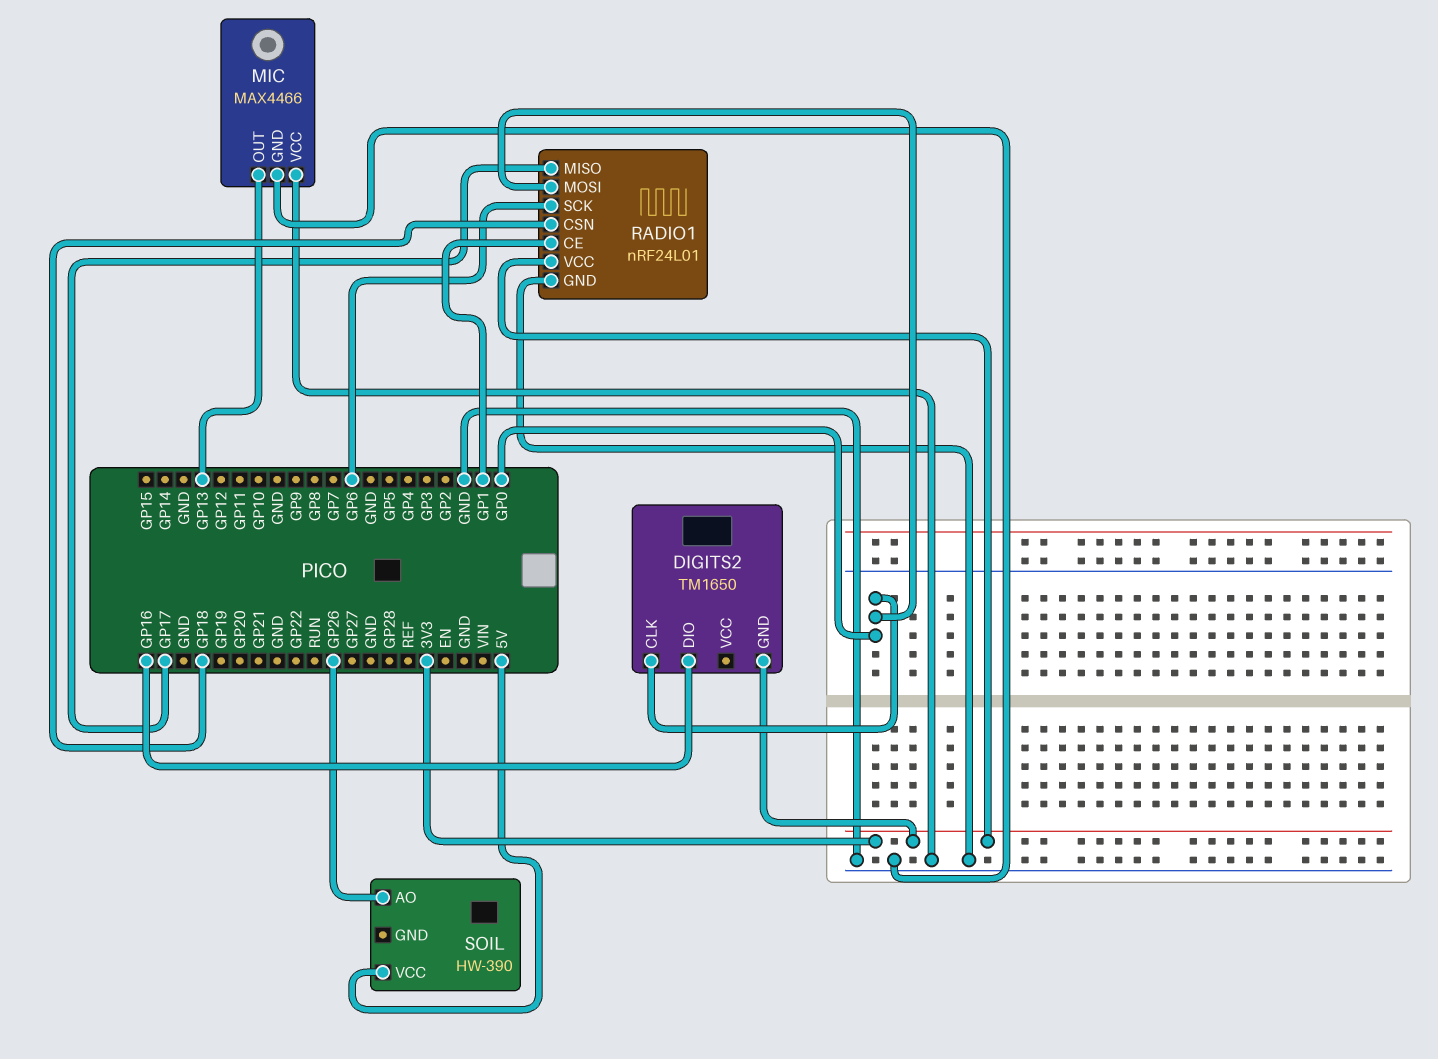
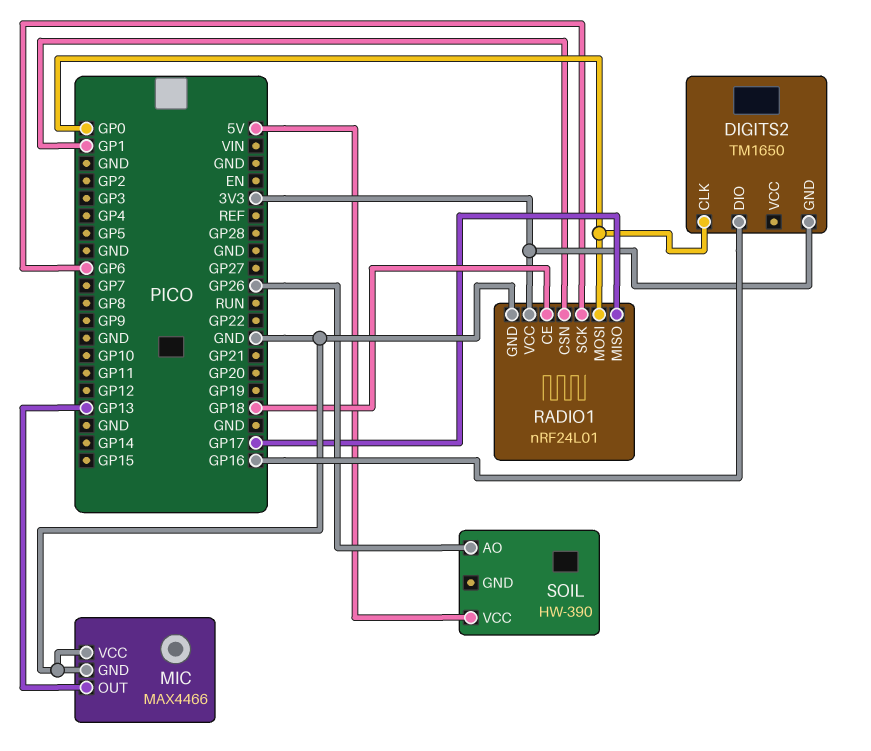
RADIO1 pin CE: GP1 -> GP18
RADIO1 pin CSN: GP18 -> GP1

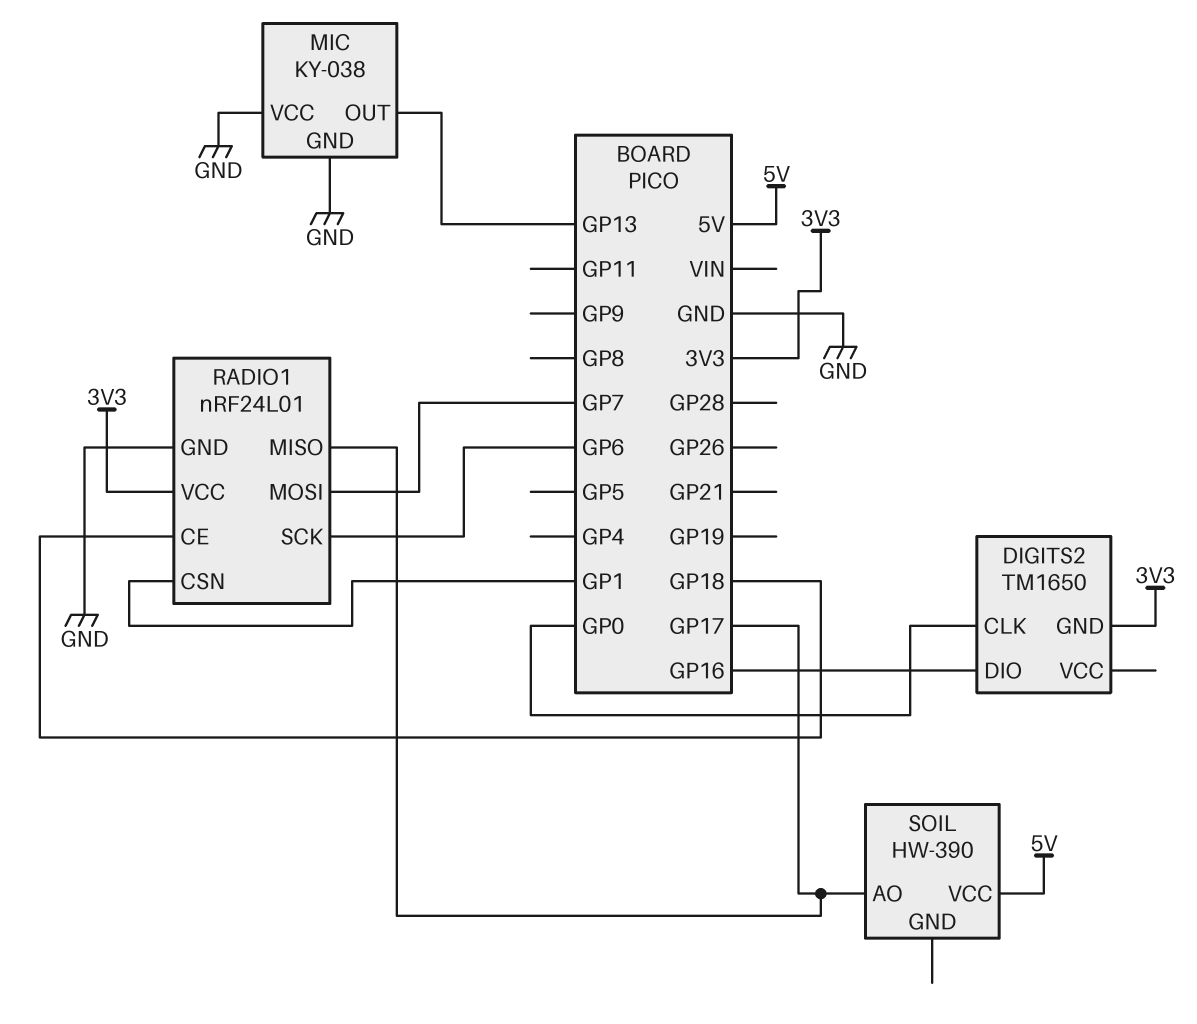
MIC: MAX4466 -> KY-038
RADIO1 pin MOSI: GP0 -> GP7
SOIL pin AO: GP26 -> GP17

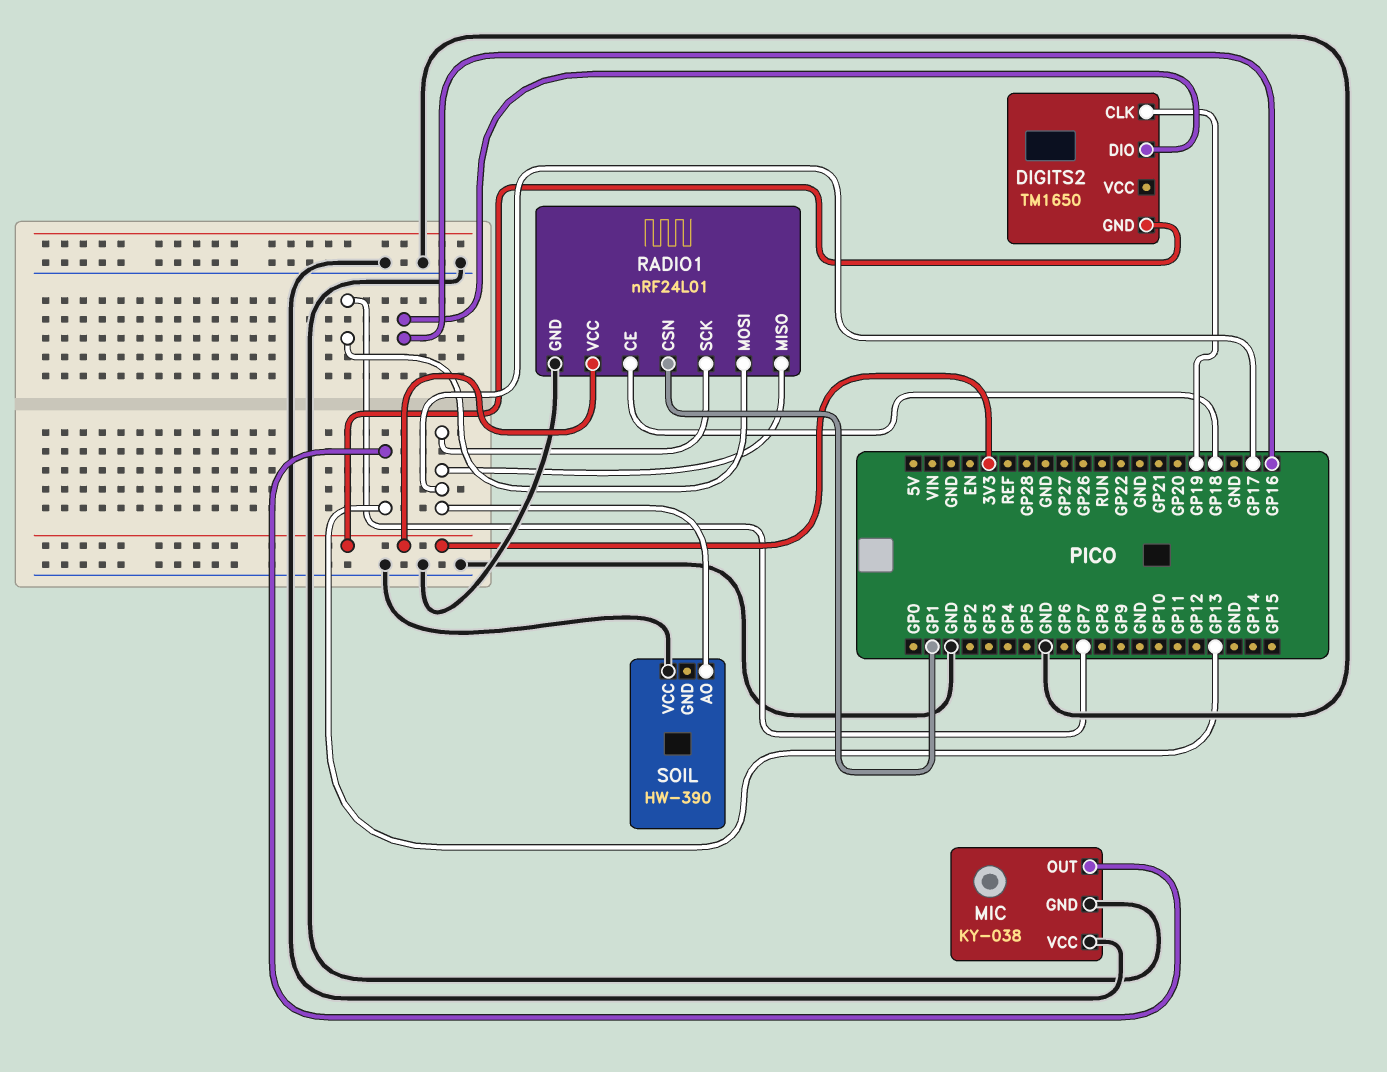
DIGITS2 pin CLK: GP0 -> GP19
RADIO1 pin SCK: GP6 -> GP17
SOIL pin VCC: 5V -> GND

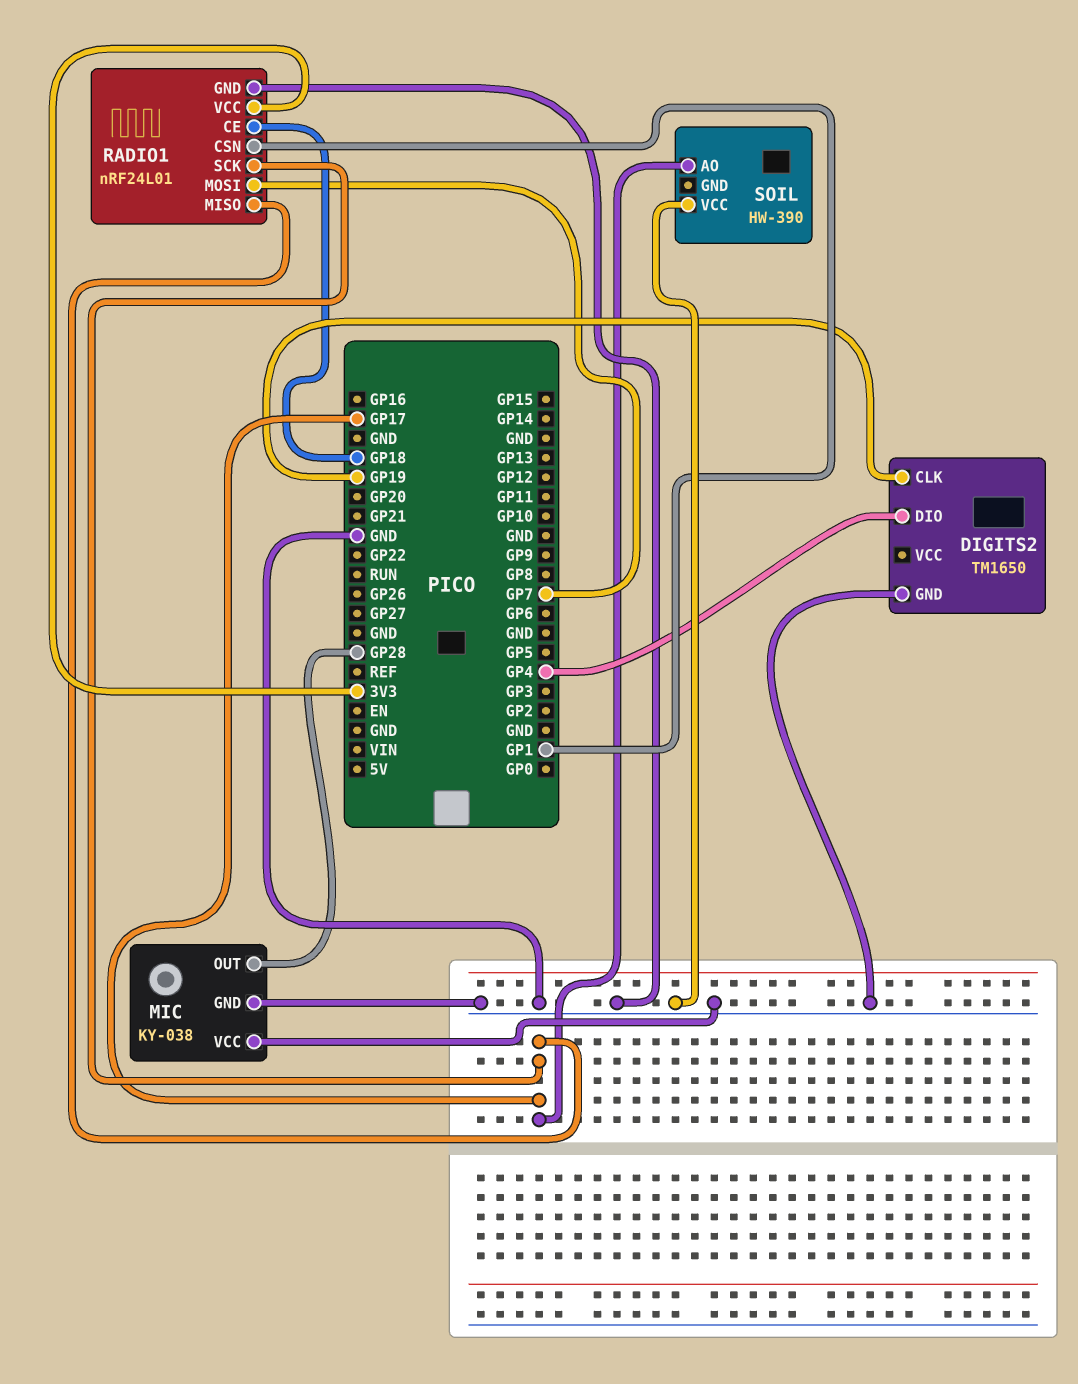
DIGITS2 pin DIO: GP16 -> GP4
DIGITS2 pin GND: 3V3 -> GND
MIC pin OUT: GP13 -> GP28

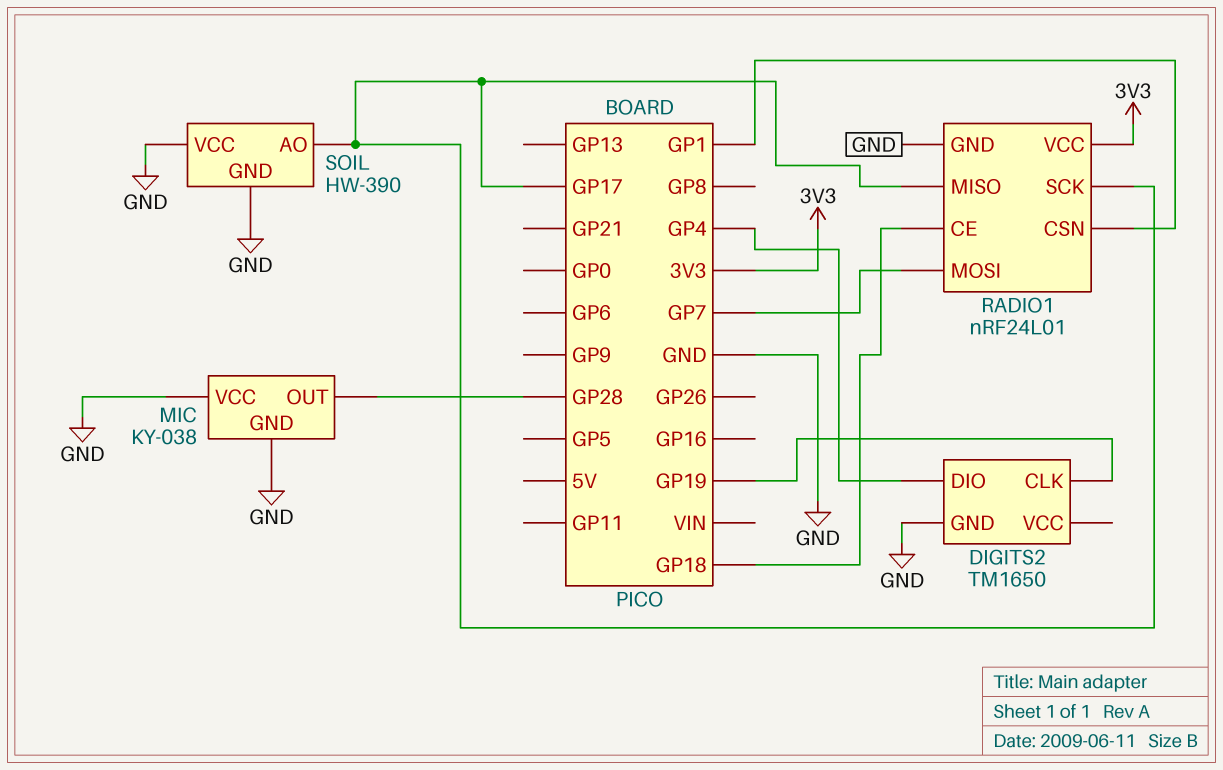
SOIL pin GND: none -> GND

